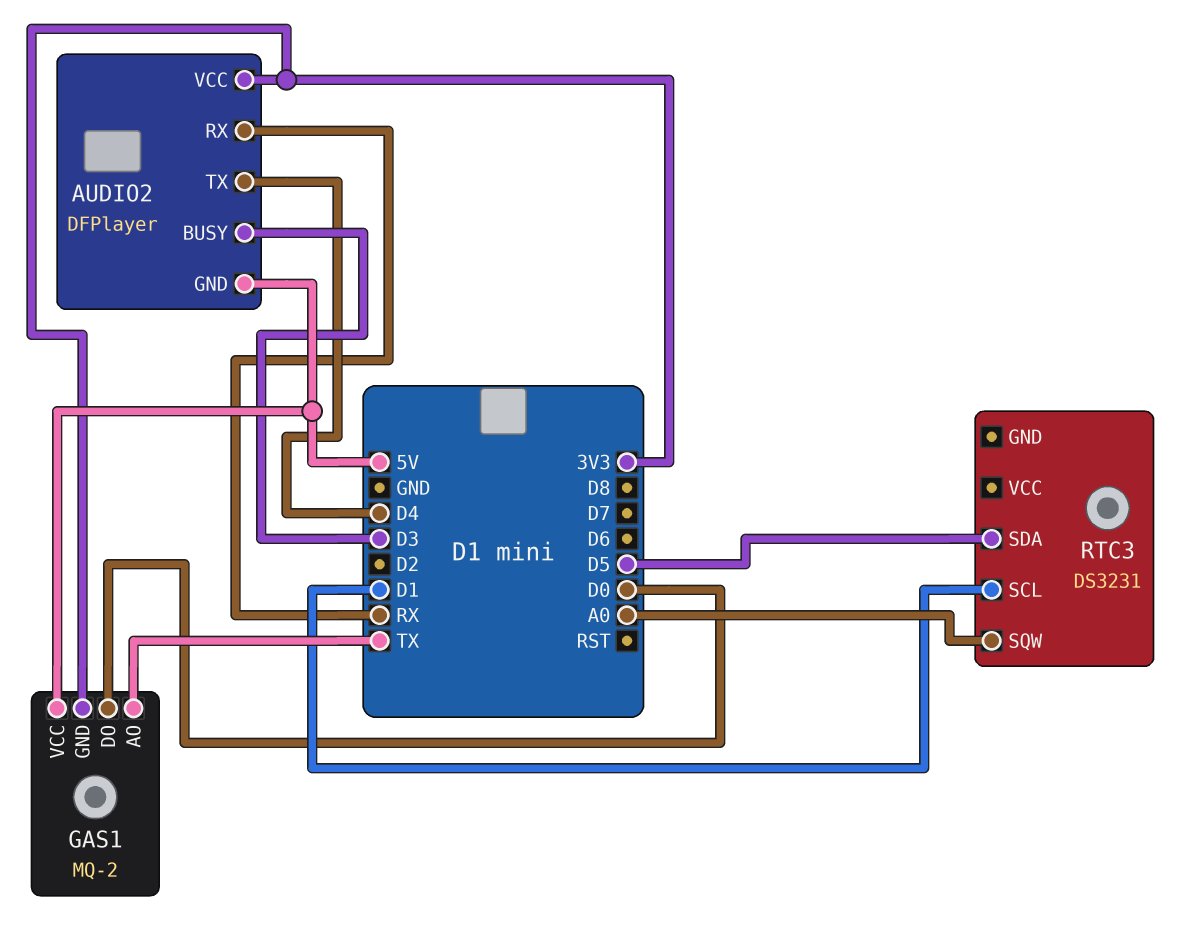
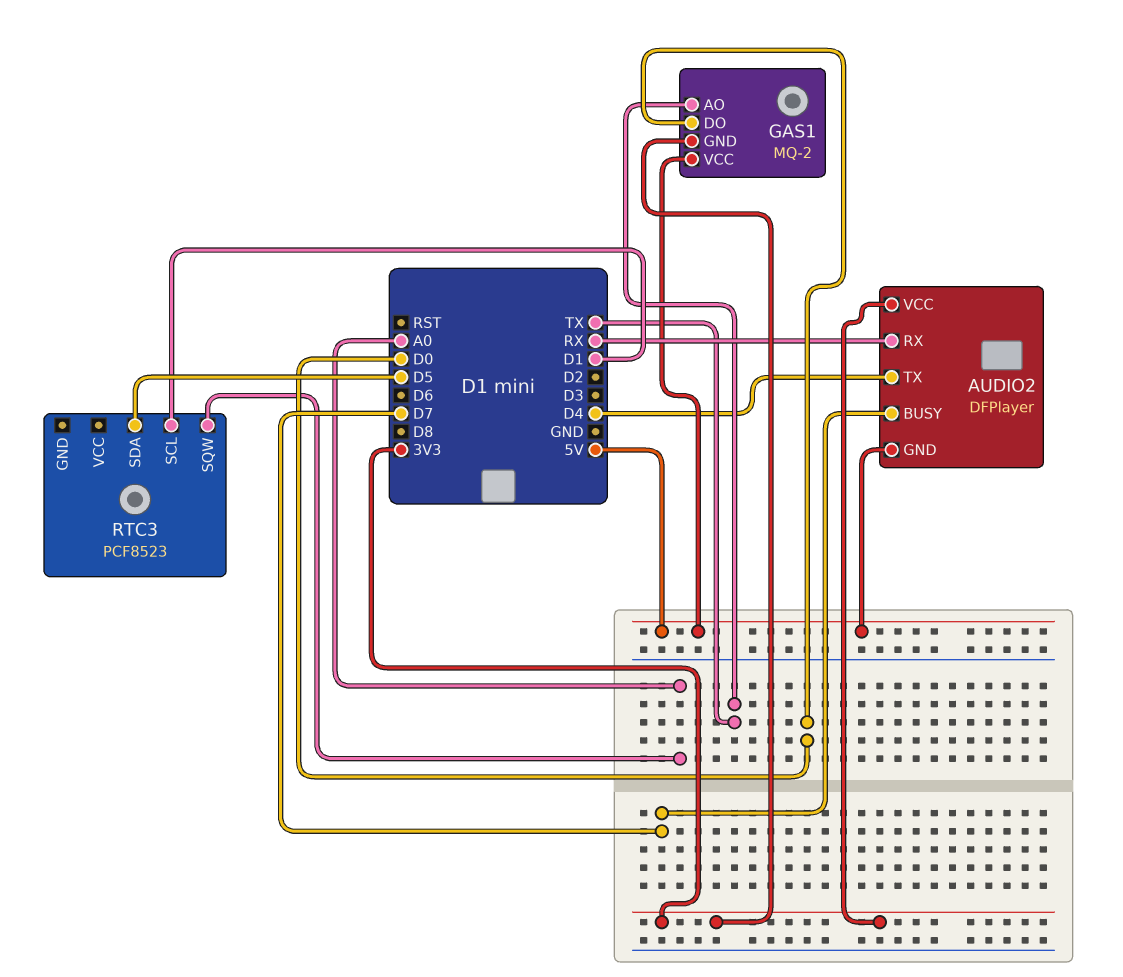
AUDIO2 pin BUSY: D3 -> D7
RTC3: DS3231 -> PCF8523

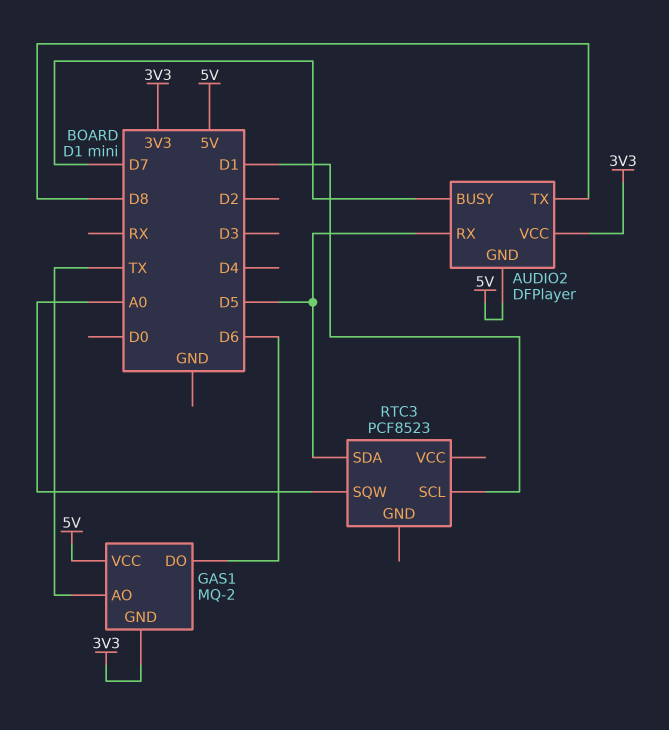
AUDIO2 pin RX: RX -> D5
AUDIO2 pin TX: D4 -> D8
GAS1 pin DO: D0 -> D6

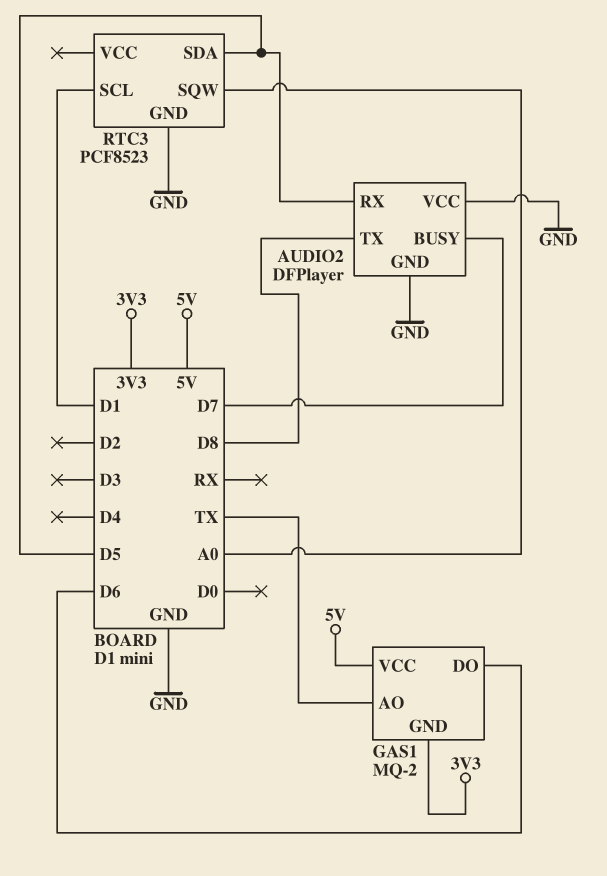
AUDIO2 pin GND: 5V -> GND
AUDIO2 pin VCC: 3V3 -> GND
RTC3 pin GND: none -> GND

